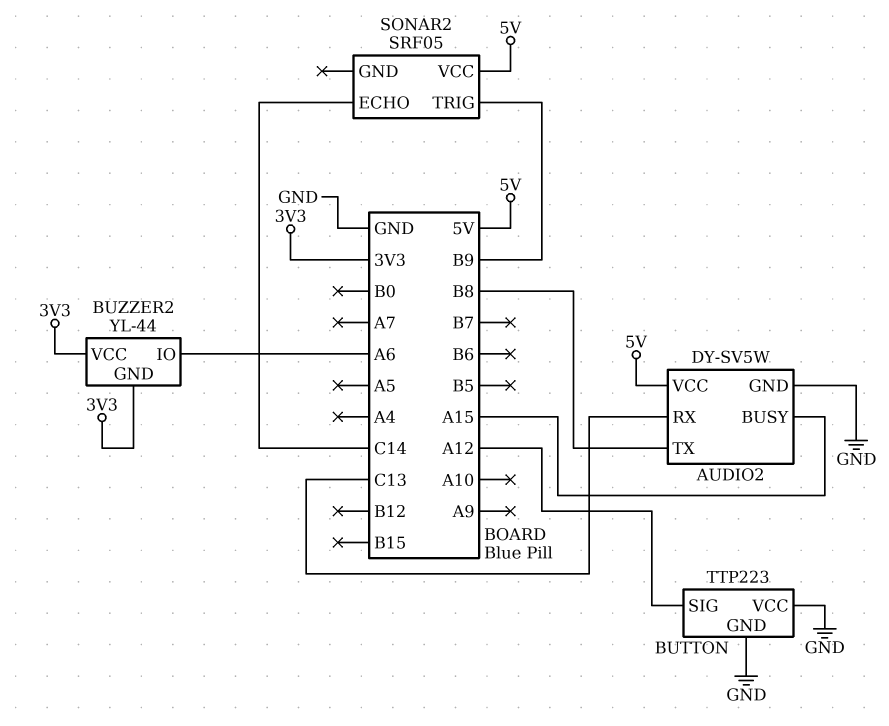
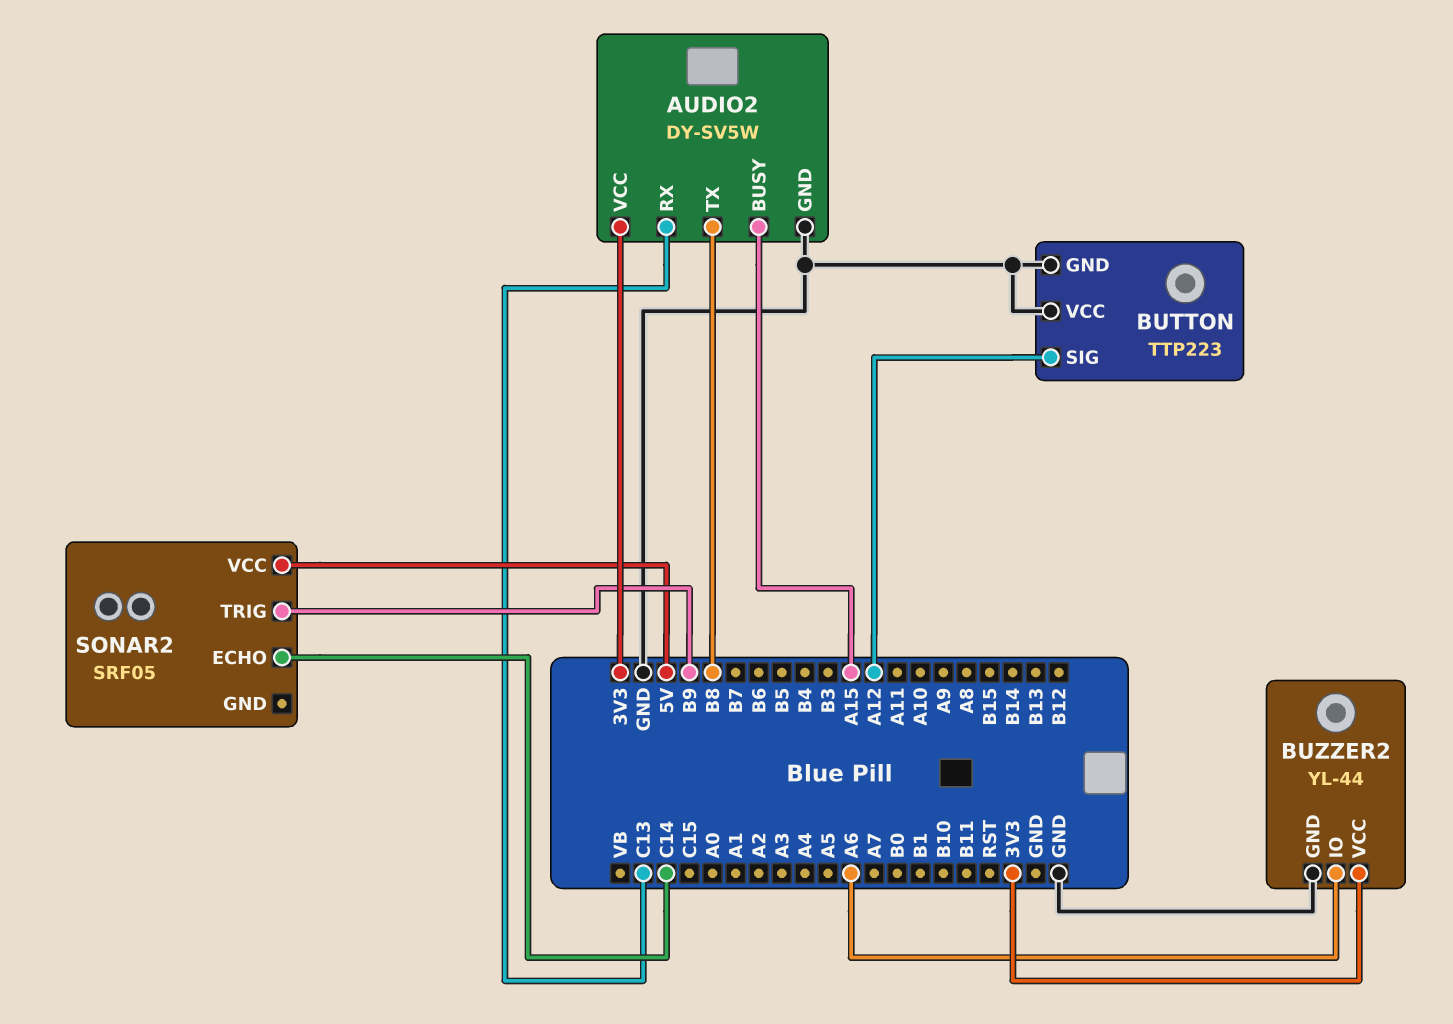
AUDIO2 pin VCC: 5V -> 3V3
BUZZER2 pin GND: 3V3 -> GND

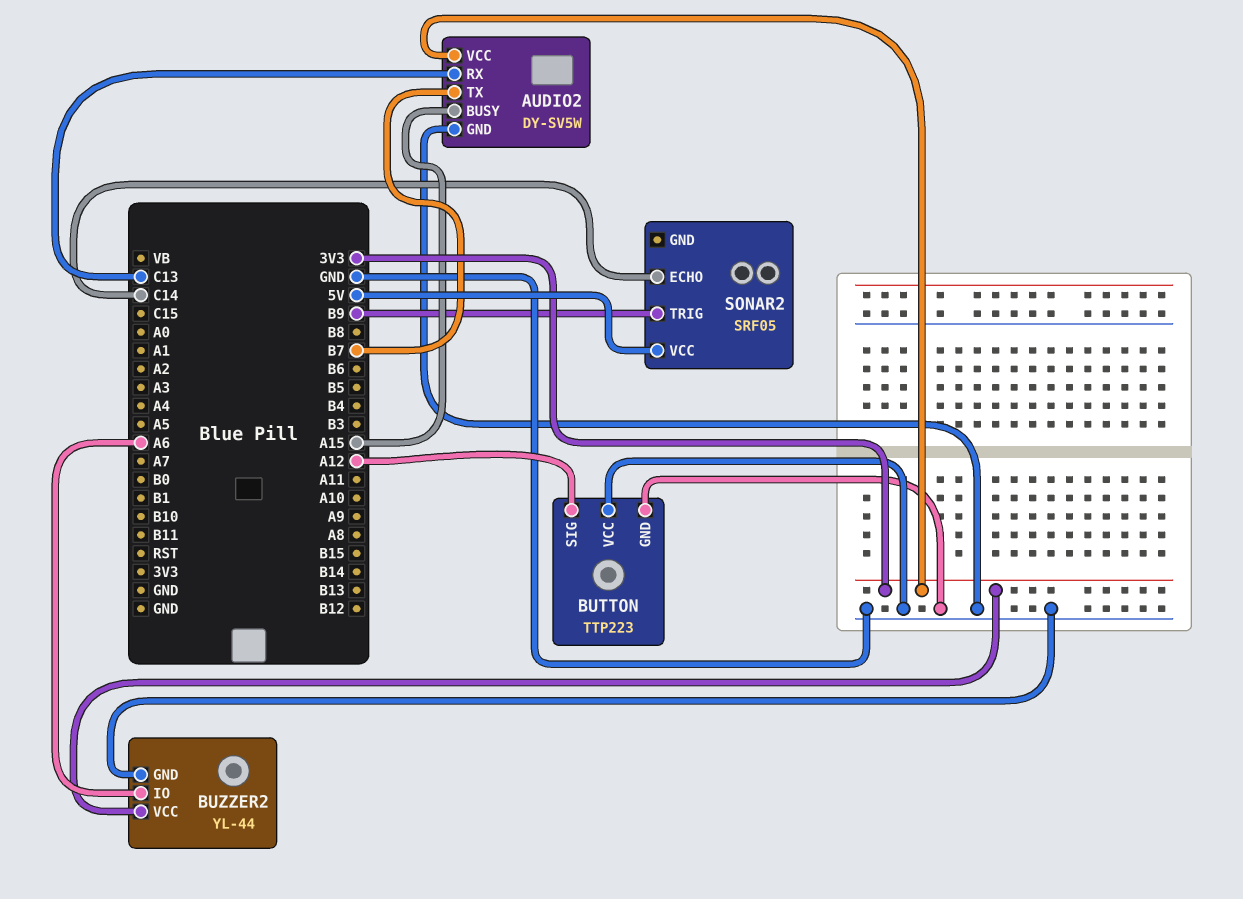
AUDIO2 pin TX: B8 -> B7

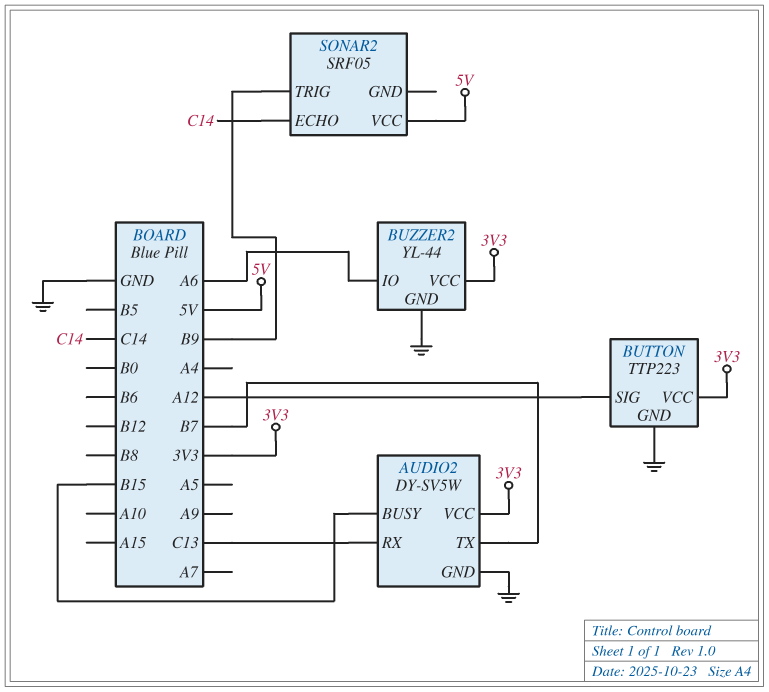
AUDIO2 pin BUSY: A15 -> B15
BUTTON pin VCC: GND -> 3V3

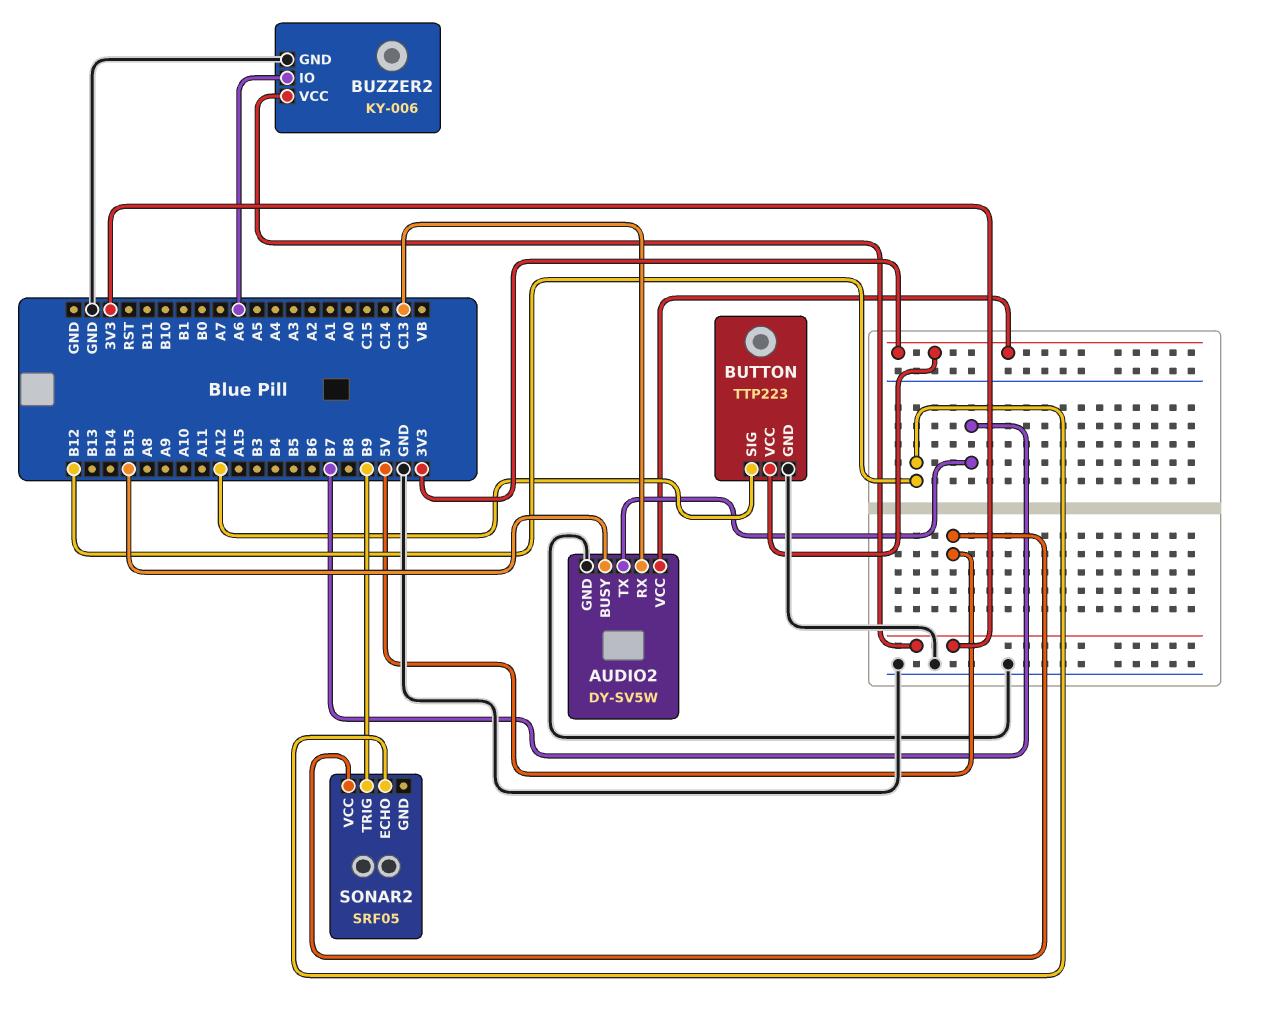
BUZZER2: YL-44 -> KY-006
SONAR2 pin ECHO: C14 -> B12

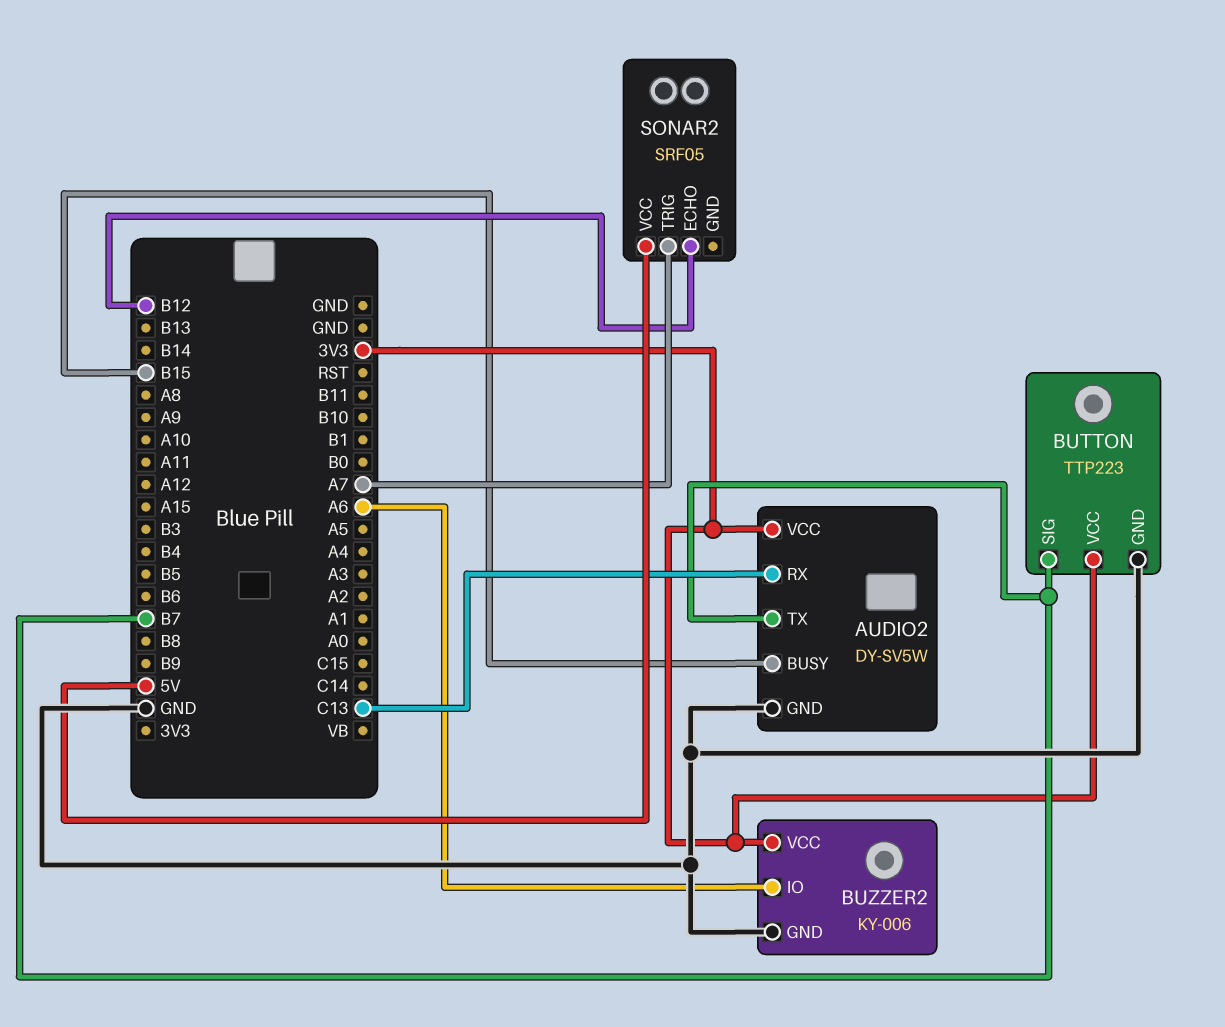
BUTTON pin SIG: A12 -> B7
SONAR2 pin TRIG: B9 -> A7

